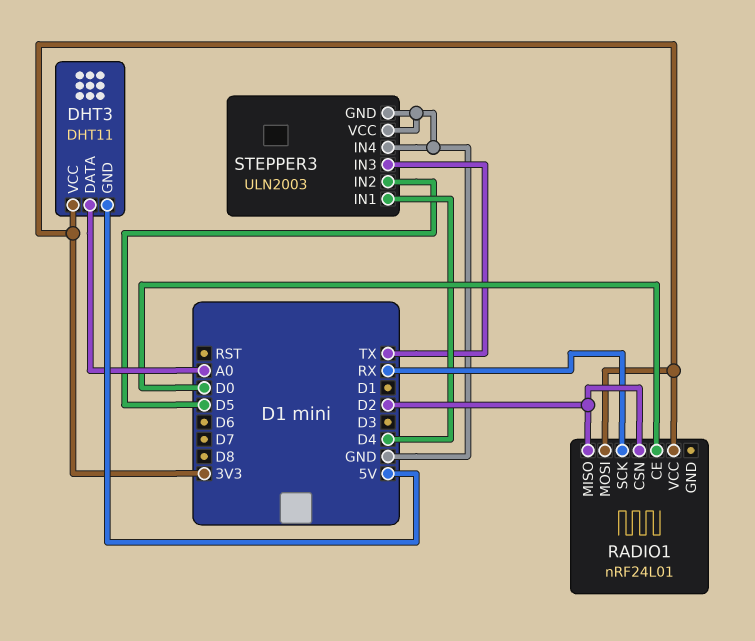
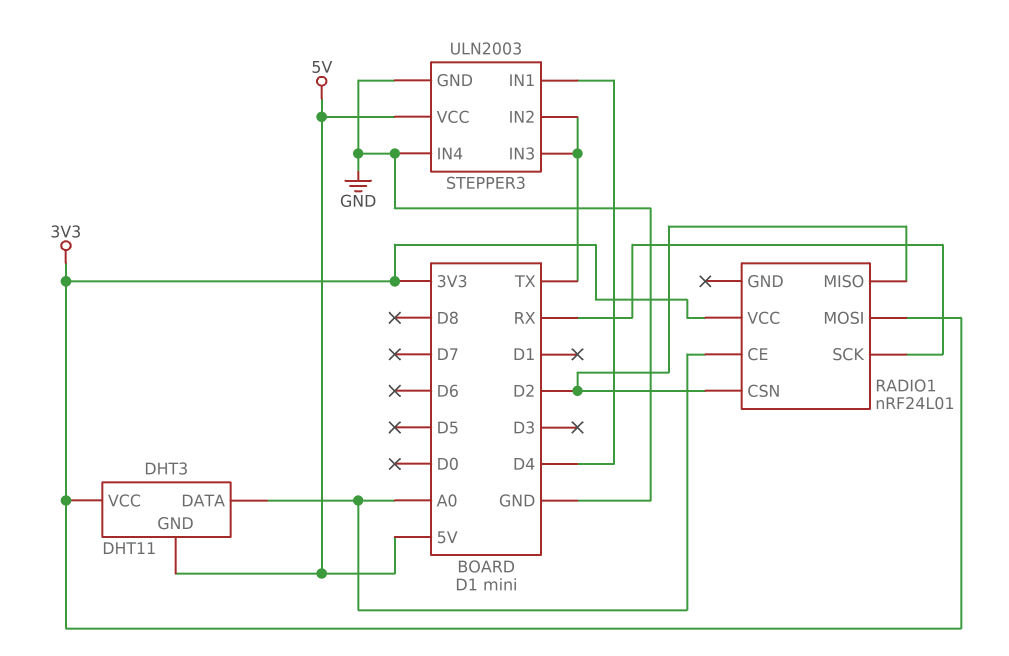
RADIO1 pin CE: D0 -> A0
STEPPER3 pin IN2: D5 -> TX
STEPPER3 pin VCC: GND -> 5V

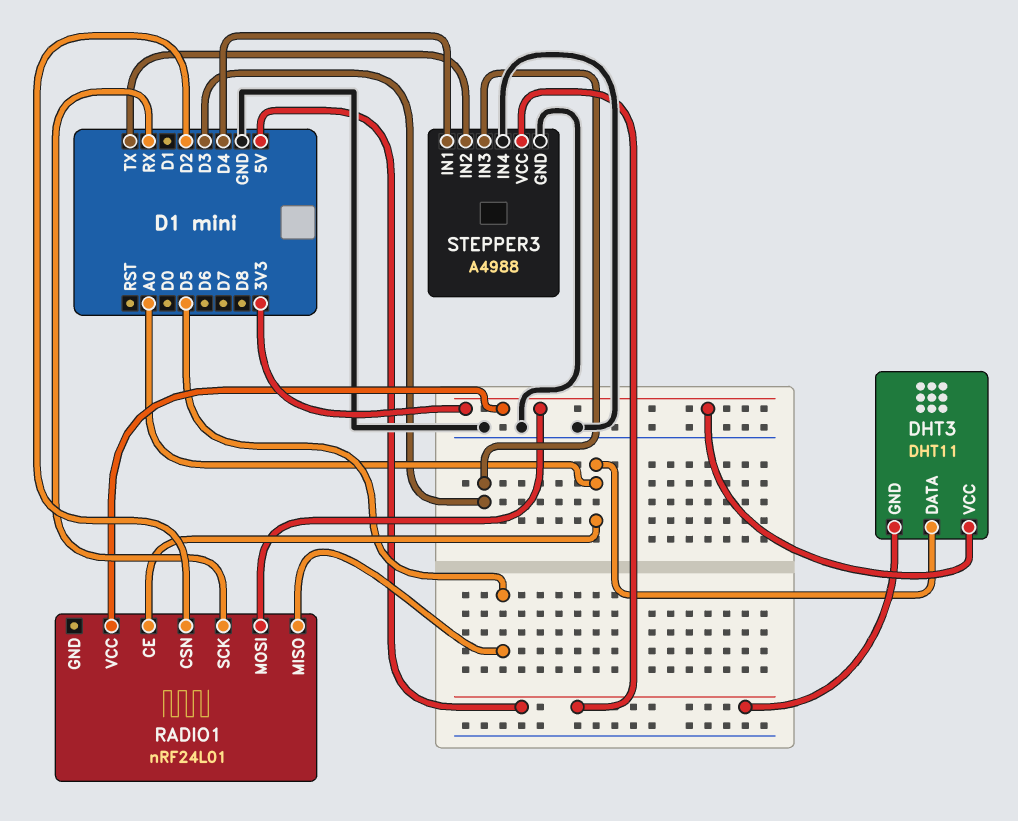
RADIO1 pin MISO: D2 -> D5
STEPPER3: ULN2003 -> A4988
STEPPER3 pin IN3: TX -> D3

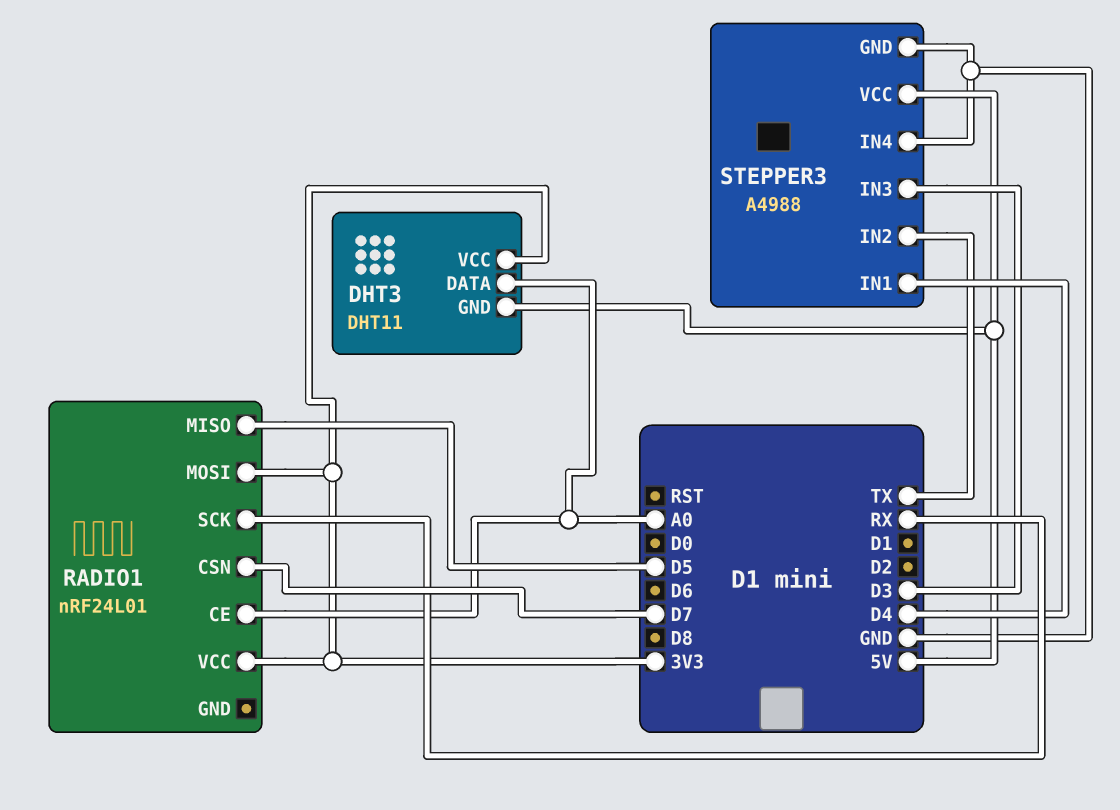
RADIO1 pin CSN: D2 -> D7

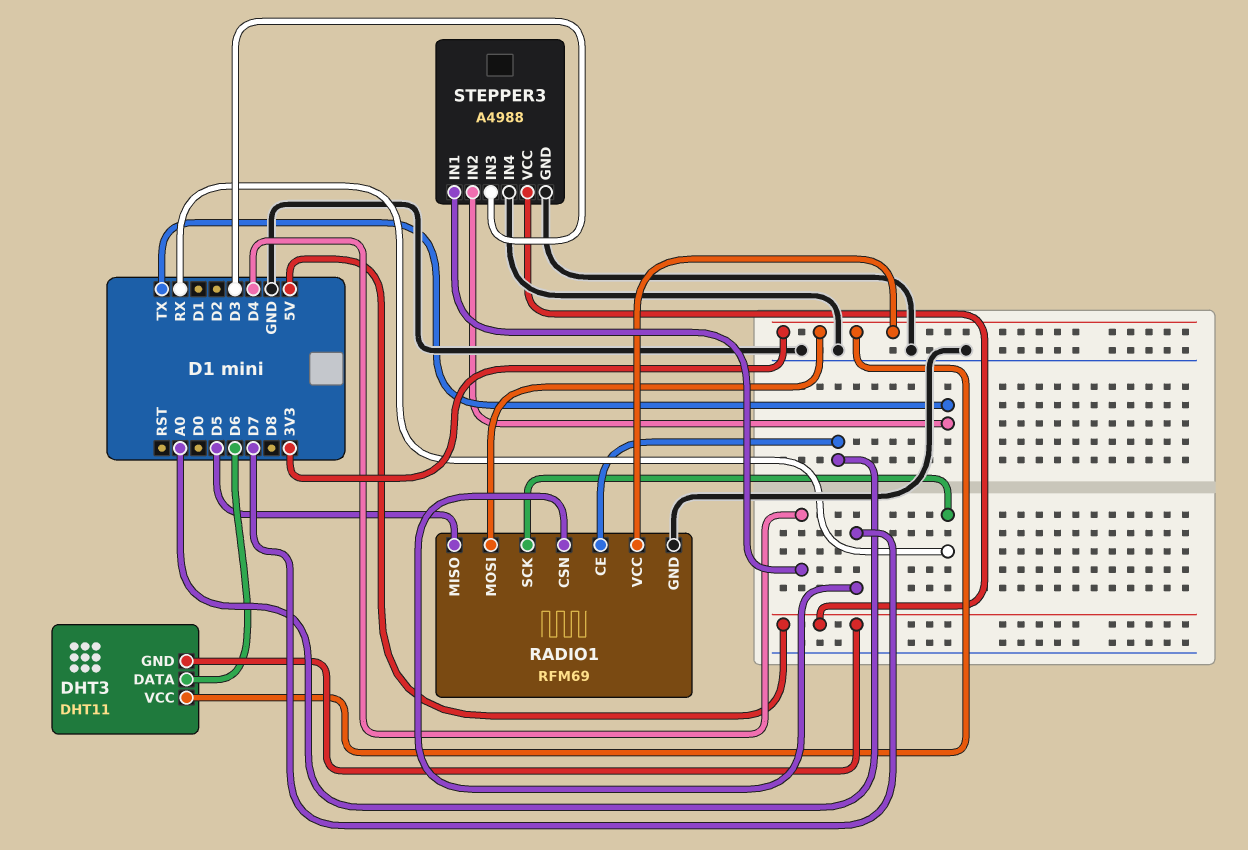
DHT3 pin DATA: A0 -> D6
RADIO1: nRF24L01 -> RFM69
RADIO1 pin GND: none -> GND

